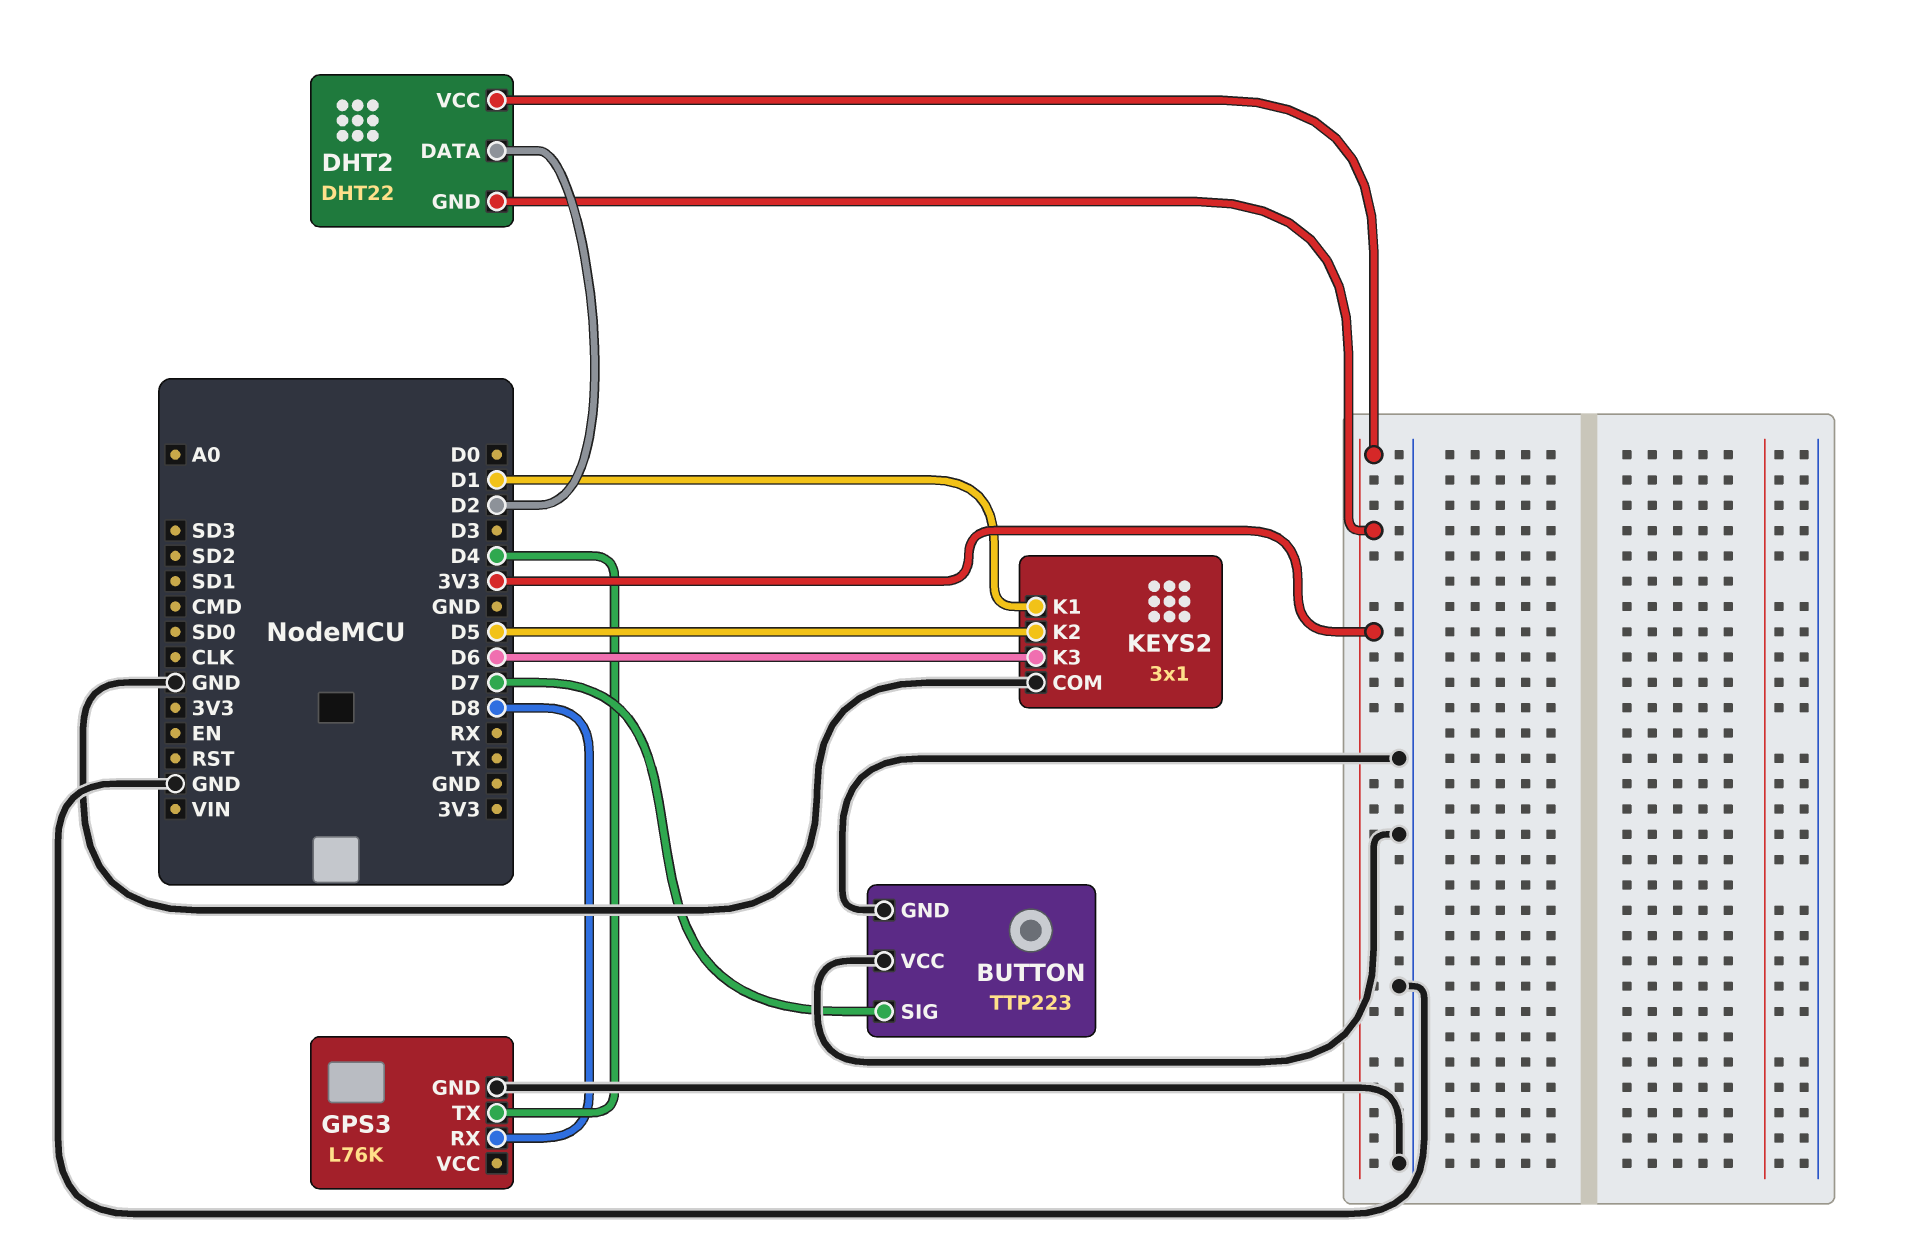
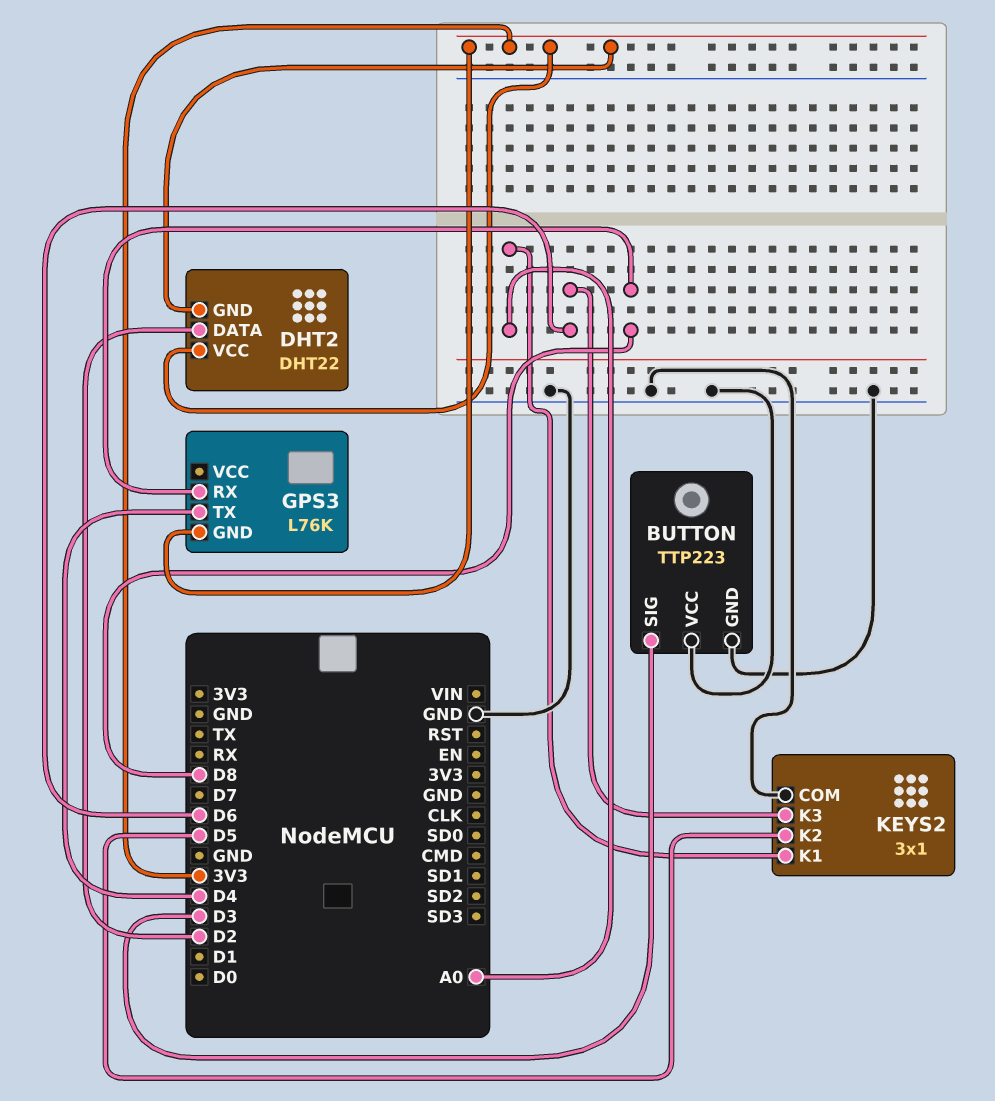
BUTTON pin SIG: D7 -> D3
GPS3 pin GND: GND -> 3V3
KEYS2 pin K1: D1 -> A0

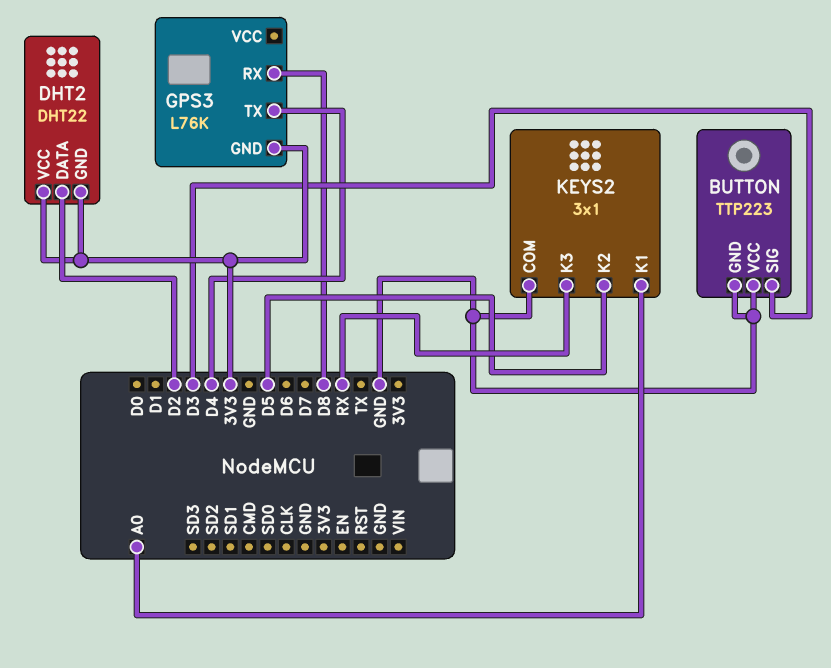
KEYS2 pin K3: D6 -> RX

